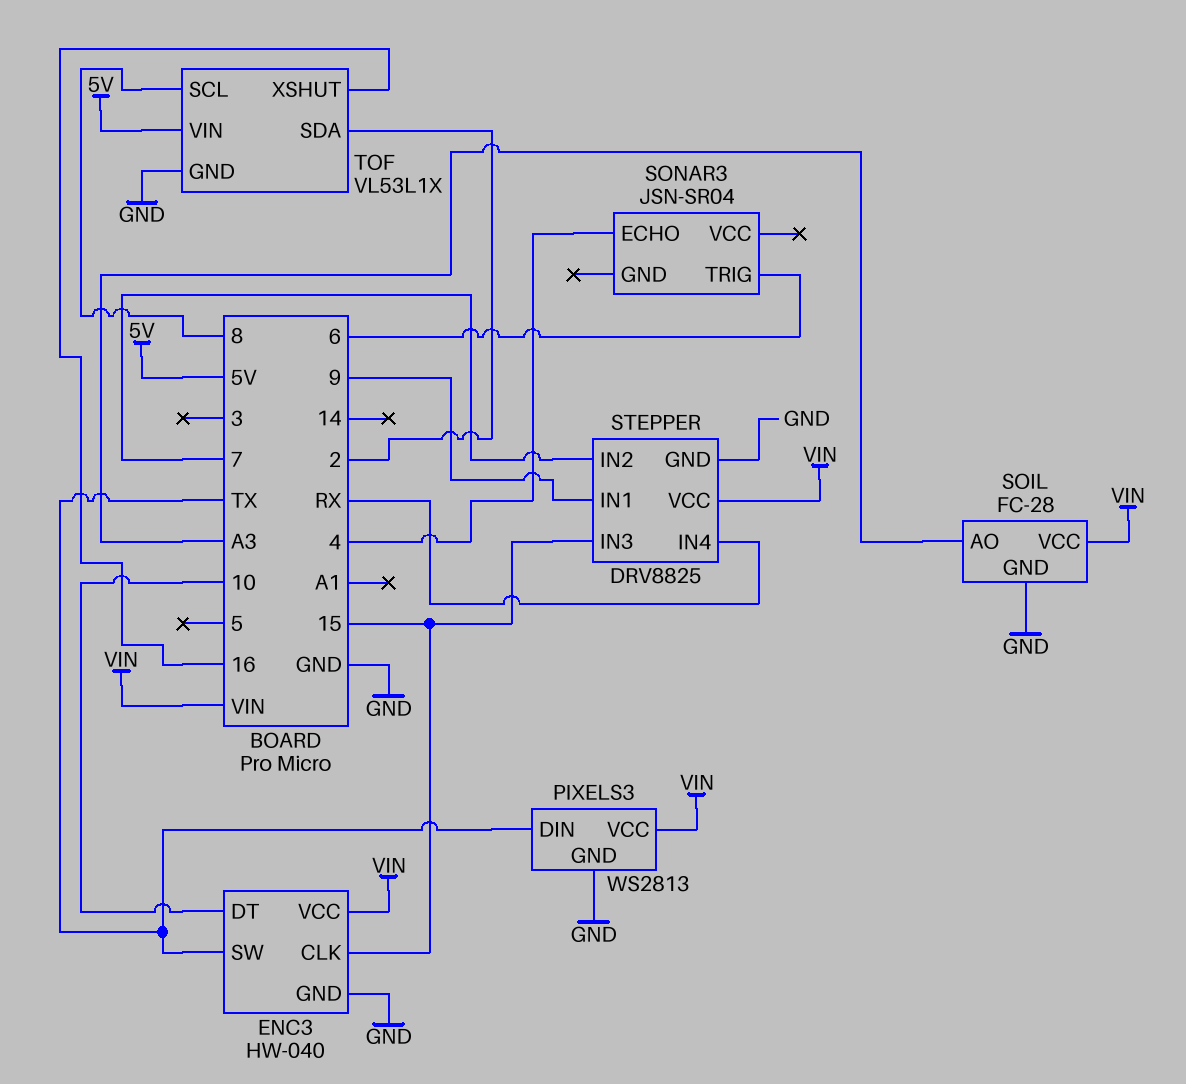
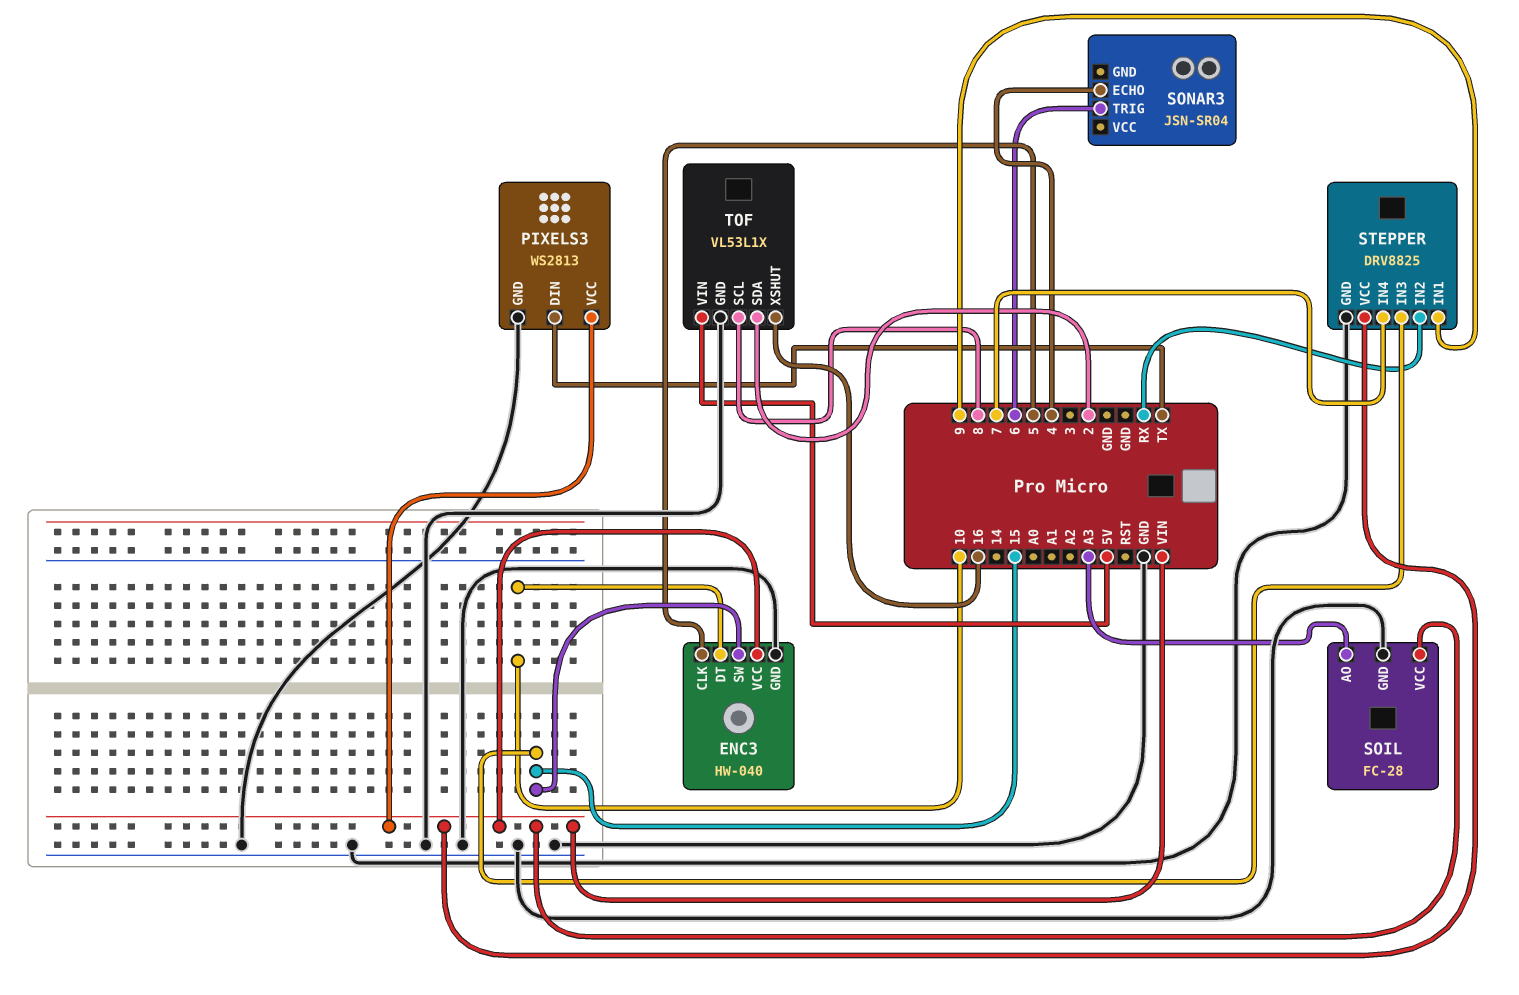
ENC3 pin CLK: 15 -> 5
ENC3 pin SW: TX -> 15
STEPPER pin IN2: 7 -> RX
STEPPER pin IN4: RX -> 7

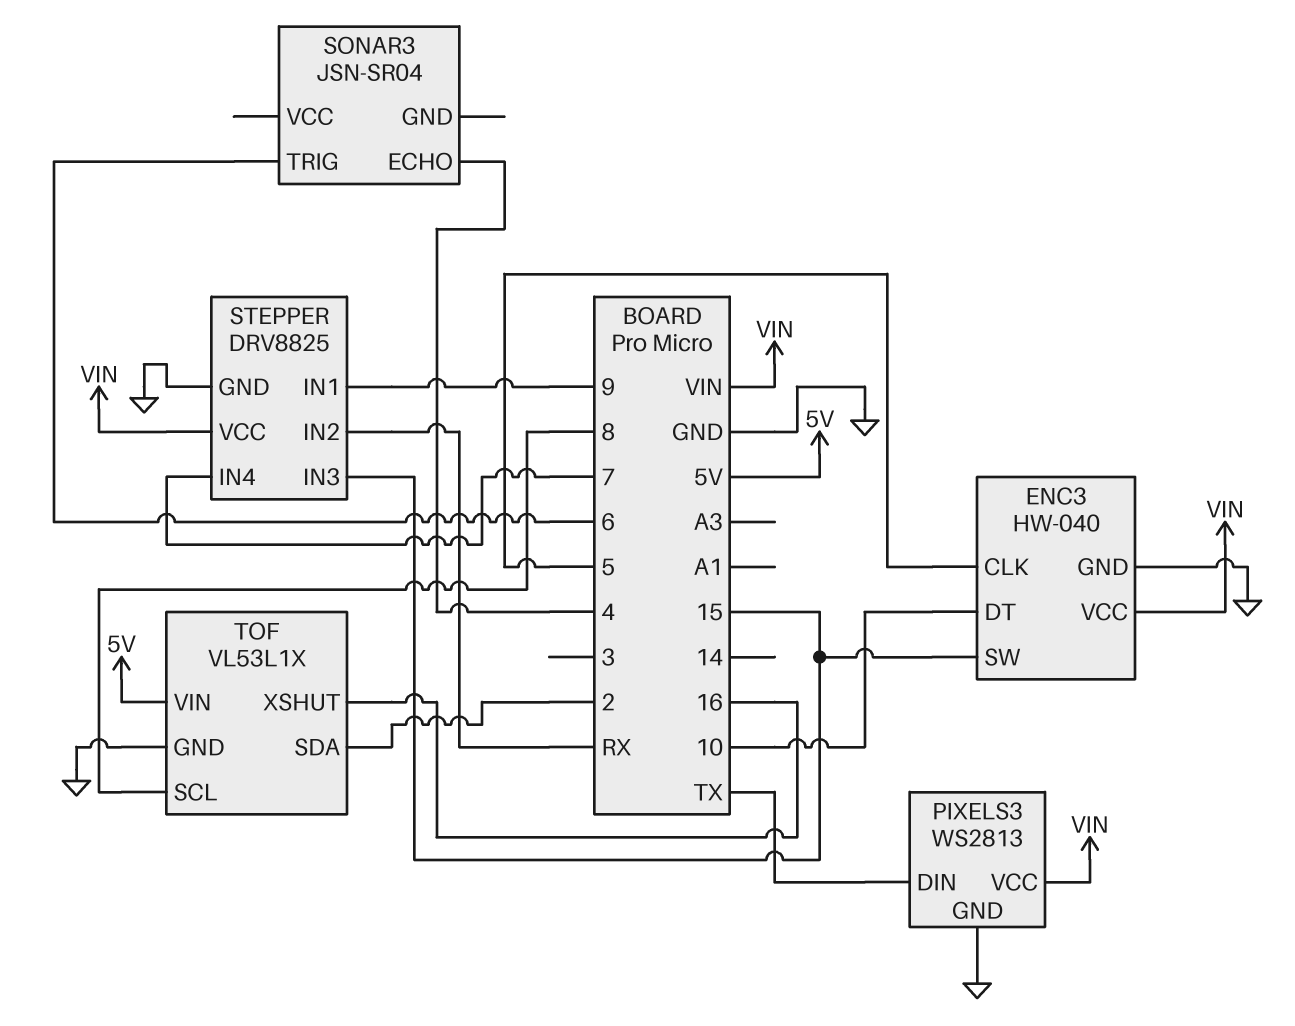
SOIL: FC-28 -> none
SOIL pin AO: A3 -> none
SOIL pin GND: GND -> none
SOIL pin VCC: VIN -> none

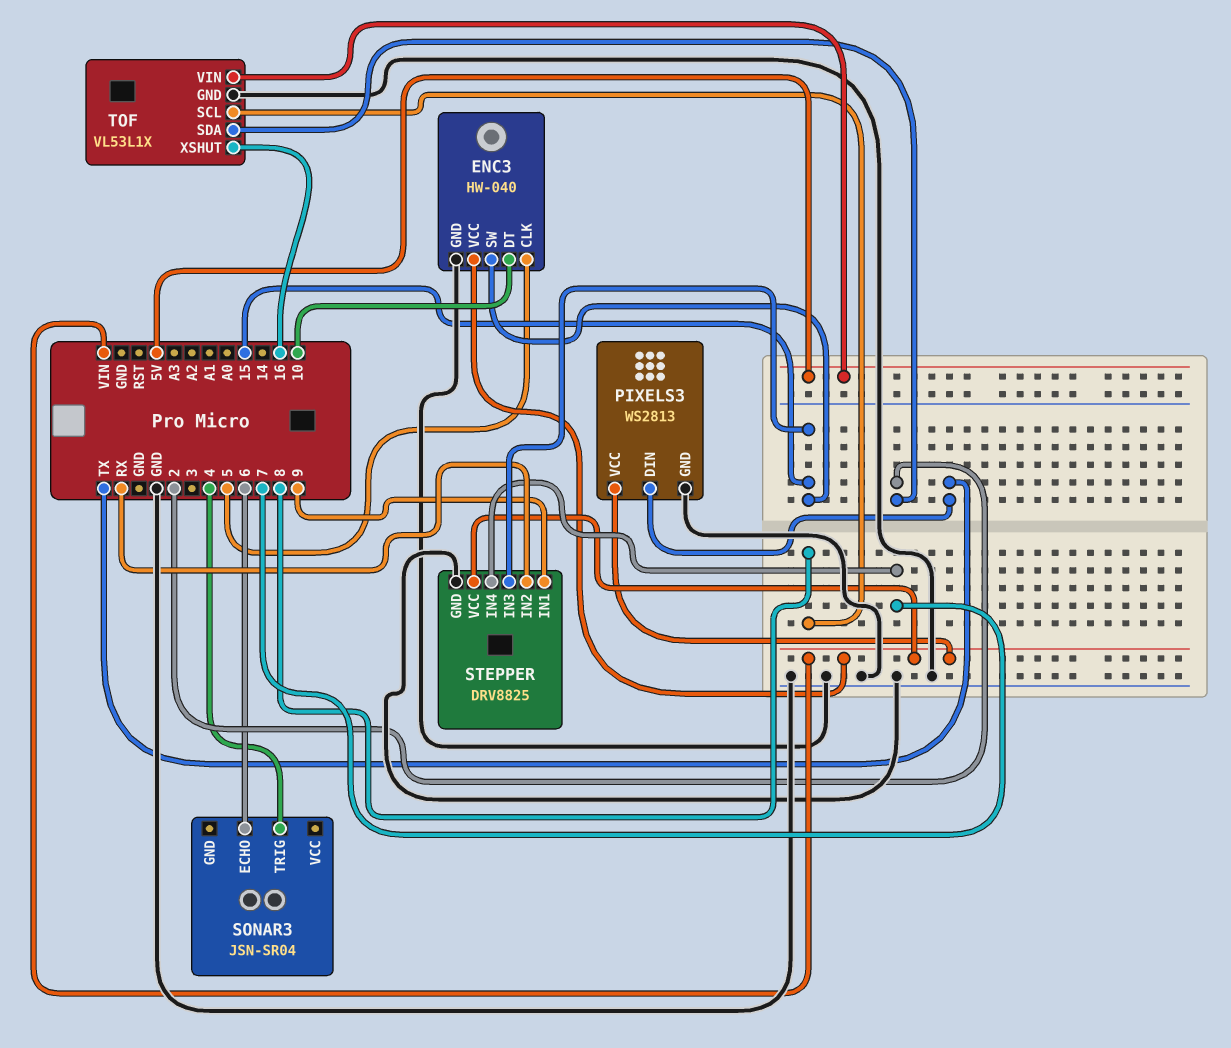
SONAR3 pin ECHO: 4 -> 6
SONAR3 pin TRIG: 6 -> 4

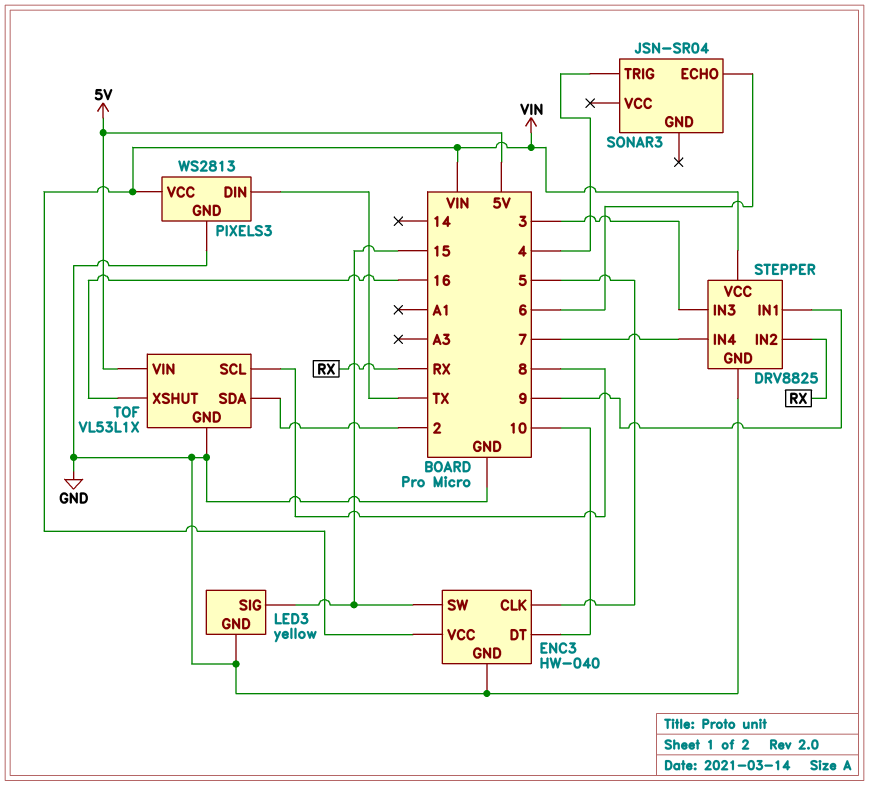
LED3: none -> yellow
LED3 pin GND: none -> GND
LED3 pin SIG: none -> 15
STEPPER pin IN3: 15 -> 3

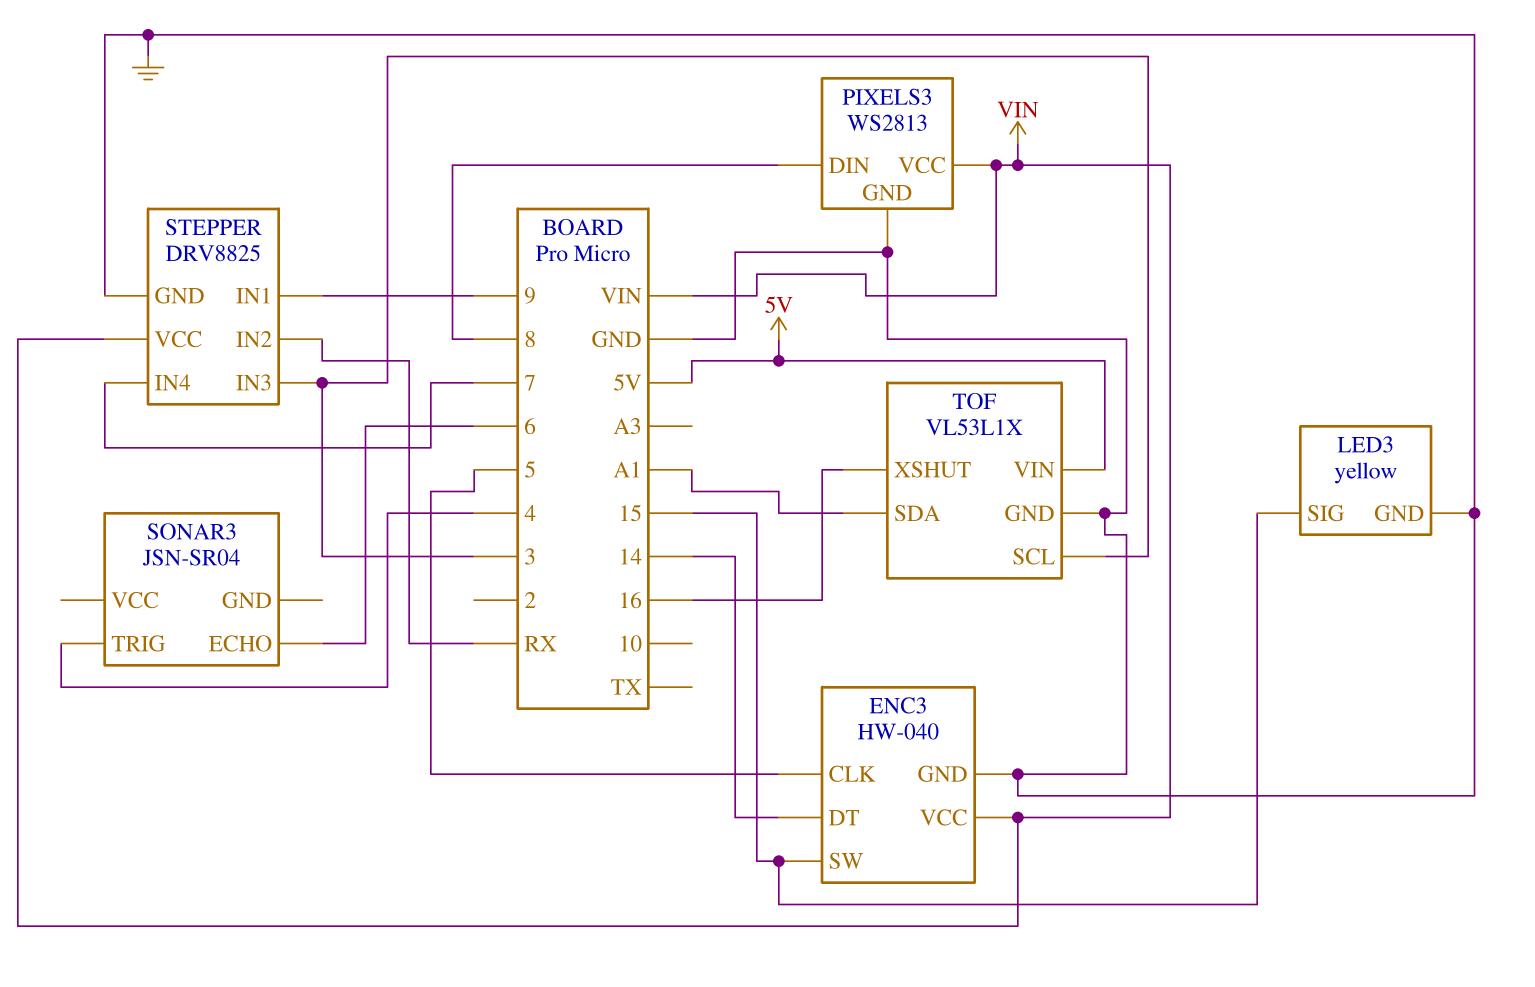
ENC3 pin DT: 10 -> 14
PIXELS3 pin DIN: TX -> 8
TOF pin SCL: 8 -> 3
TOF pin SDA: 2 -> A1

